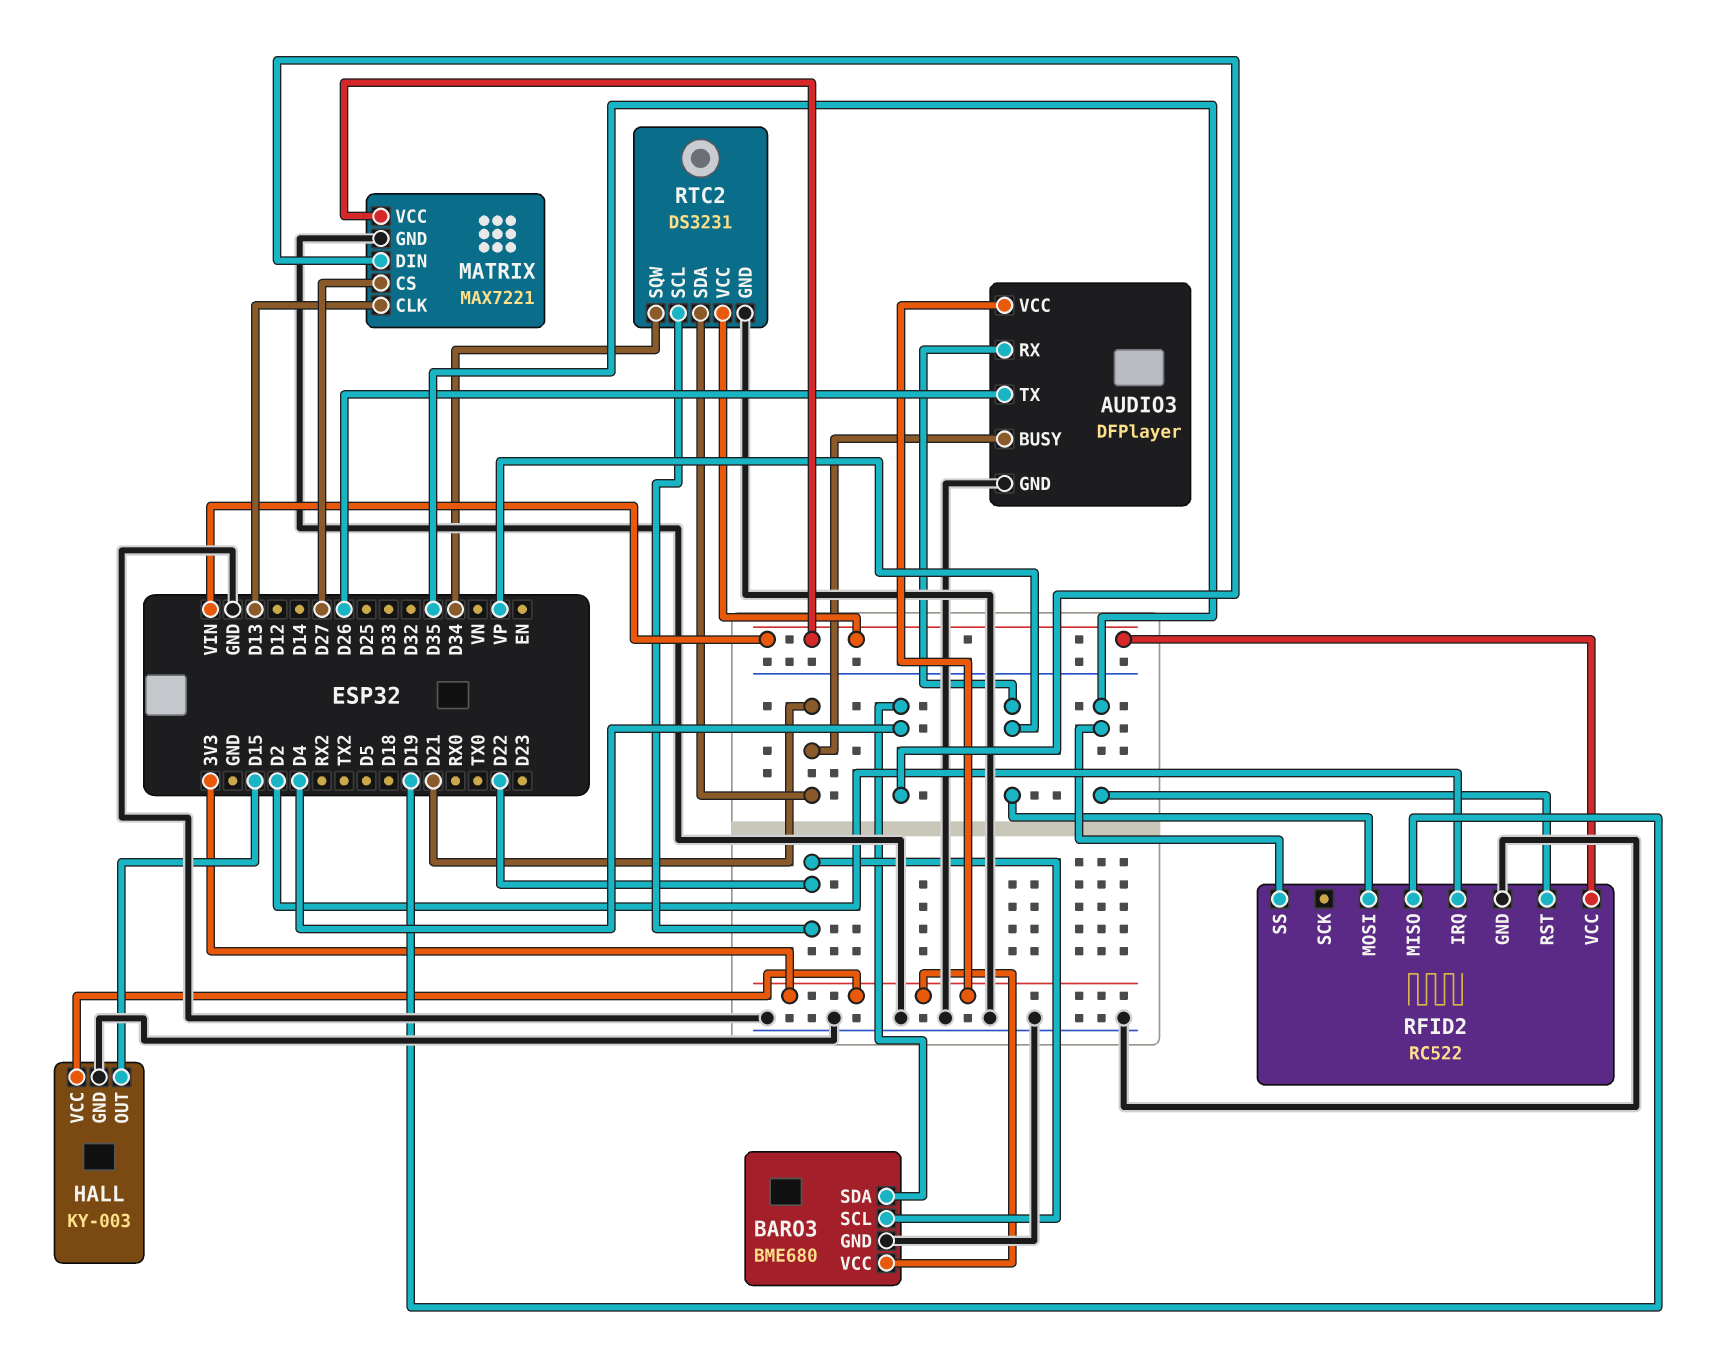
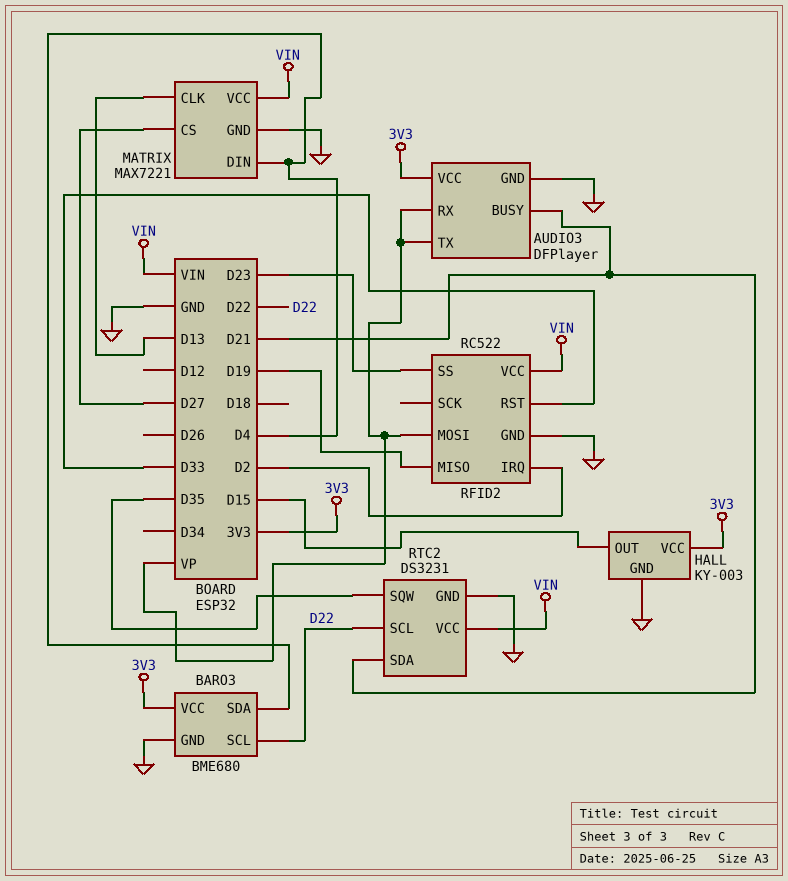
AUDIO3 pin TX: D26 -> VP
RFID2 pin RST: D35 -> D33
RFID2 pin SS: D35 -> D23
RTC2 pin SQW: D34 -> D35

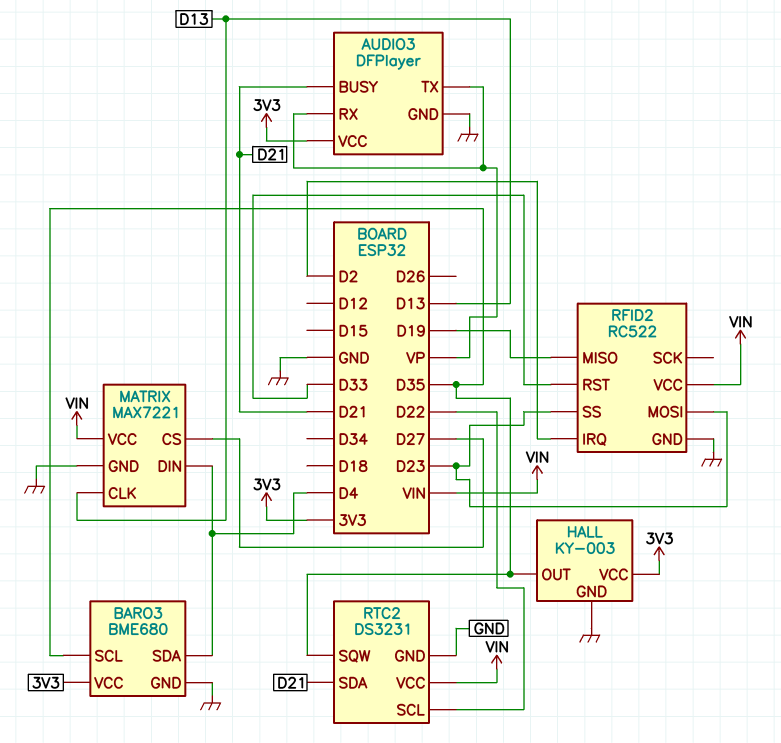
BARO3 pin SCL: D22 -> D35
HALL pin OUT: D15 -> D35
RFID2 pin MOSI: VP -> D23

